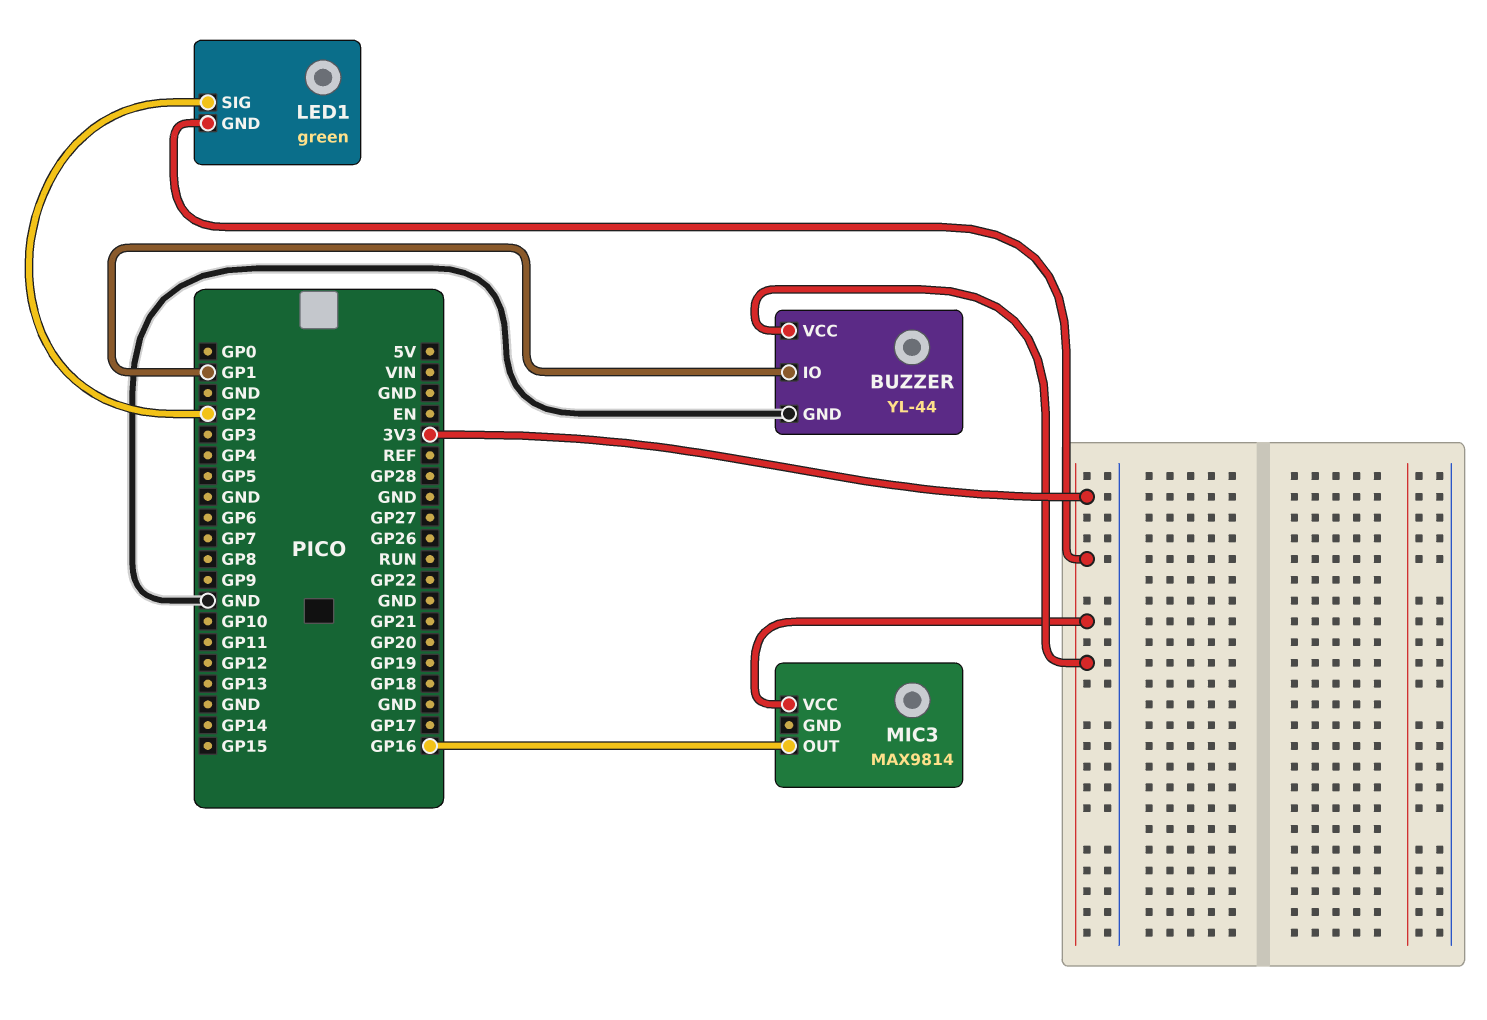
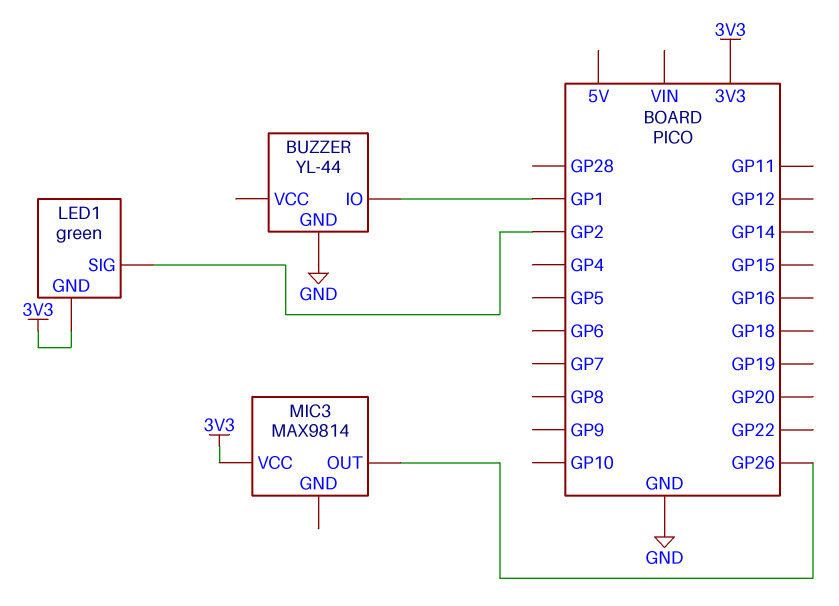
BUZZER pin VCC: 3V3 -> none
MIC3 pin OUT: GP16 -> GP26

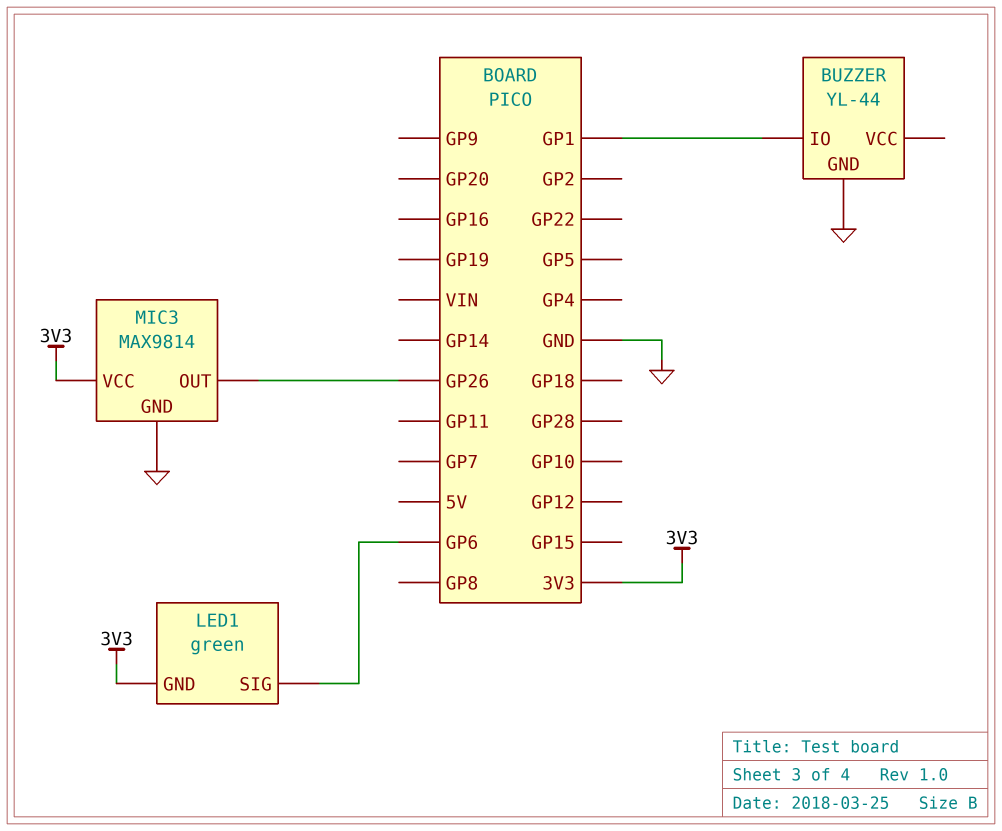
LED1 pin SIG: GP2 -> GP6
MIC3 pin GND: none -> GND

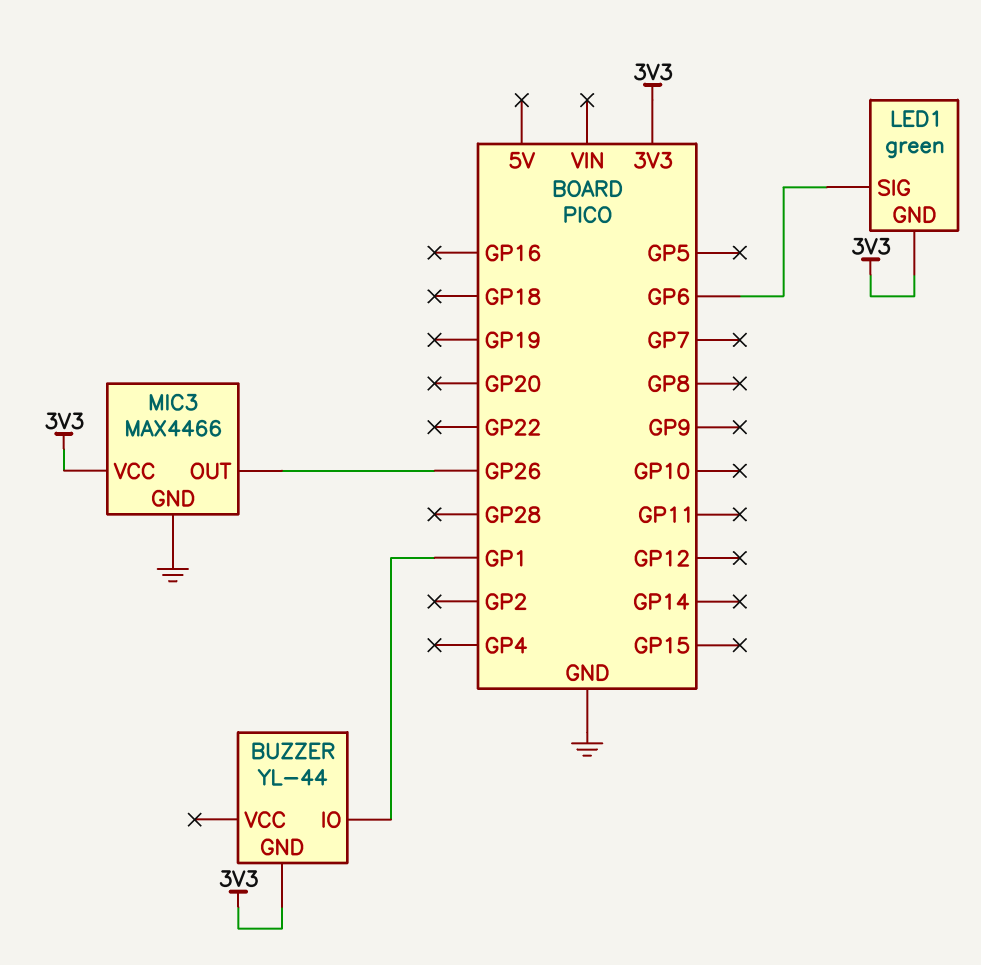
BUZZER pin GND: GND -> 3V3
MIC3: MAX9814 -> MAX4466

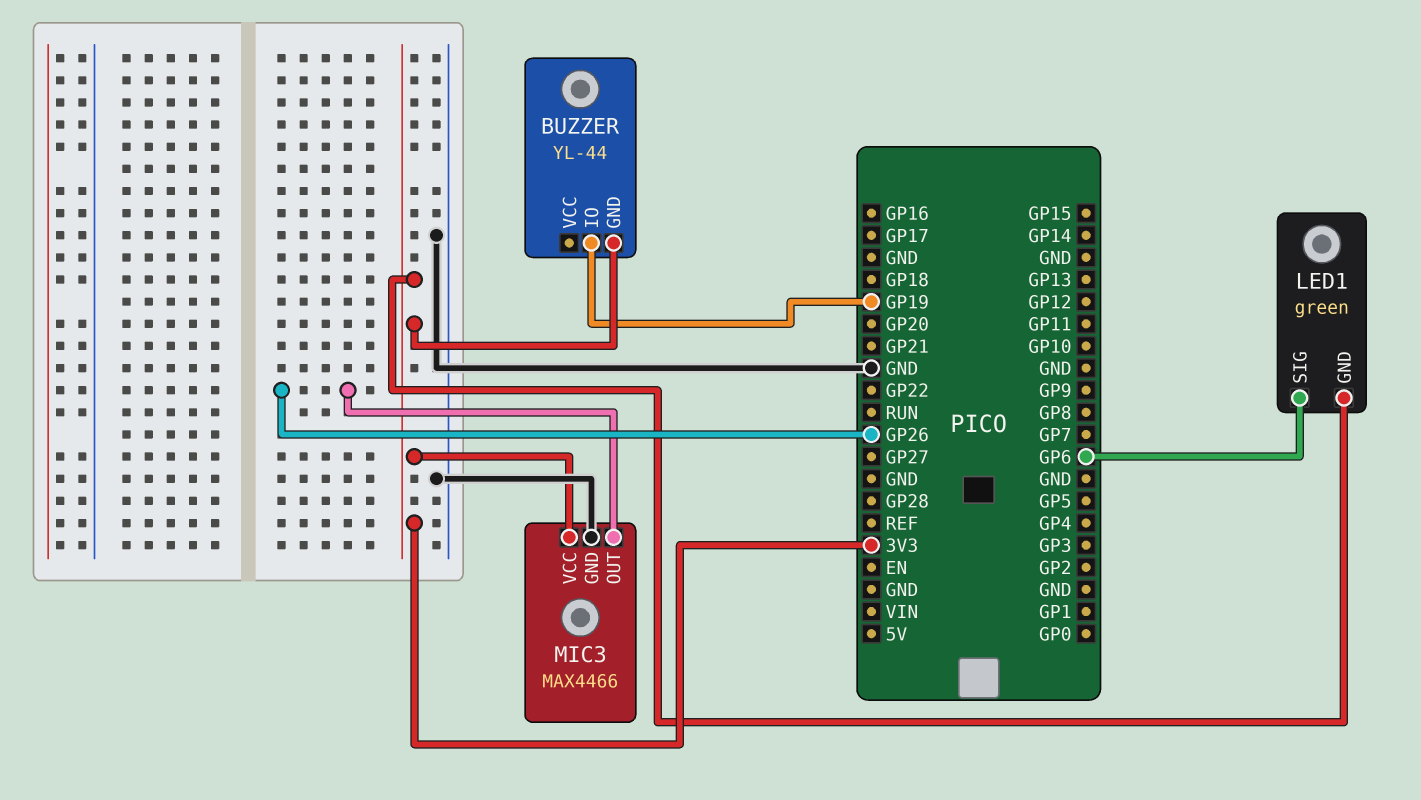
BUZZER pin IO: GP1 -> GP19

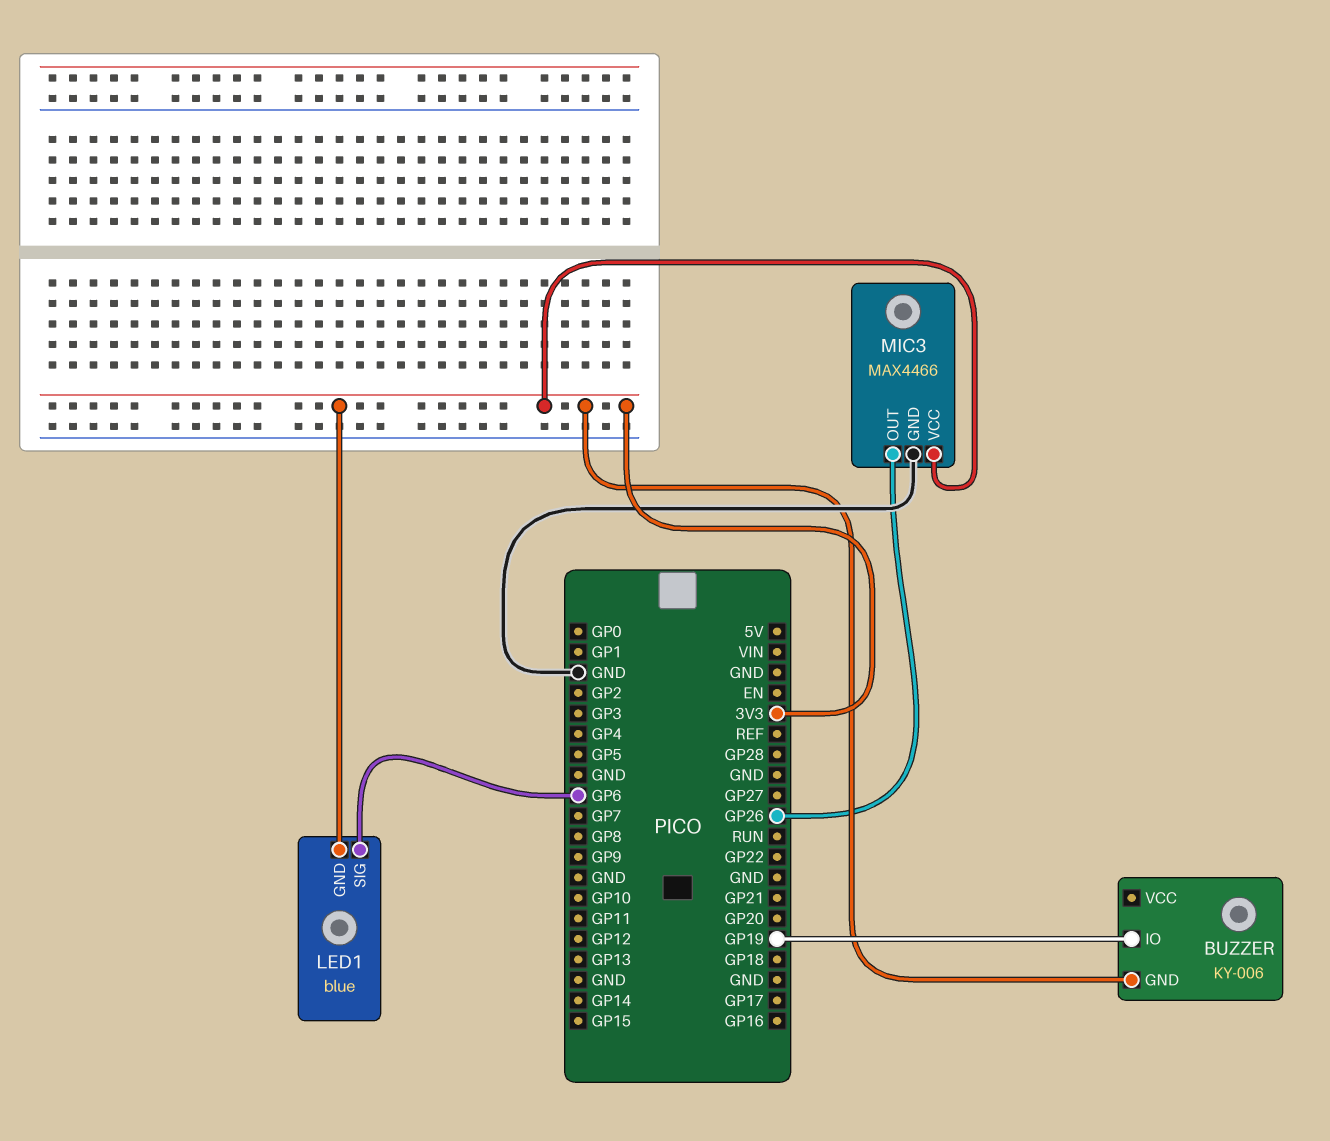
BUZZER: YL-44 -> KY-006
LED1: green -> blue

